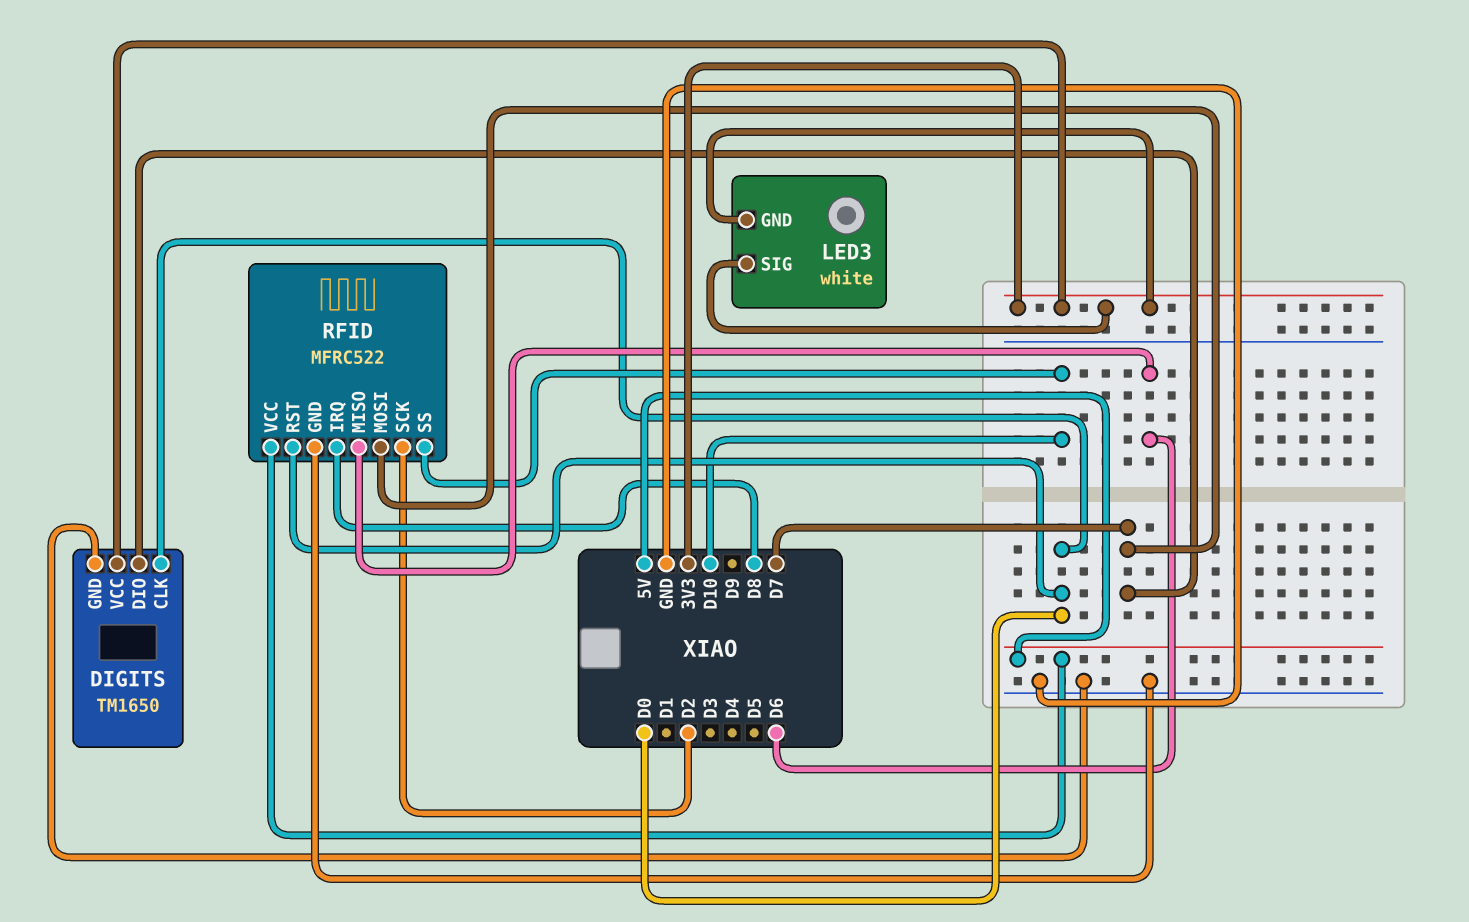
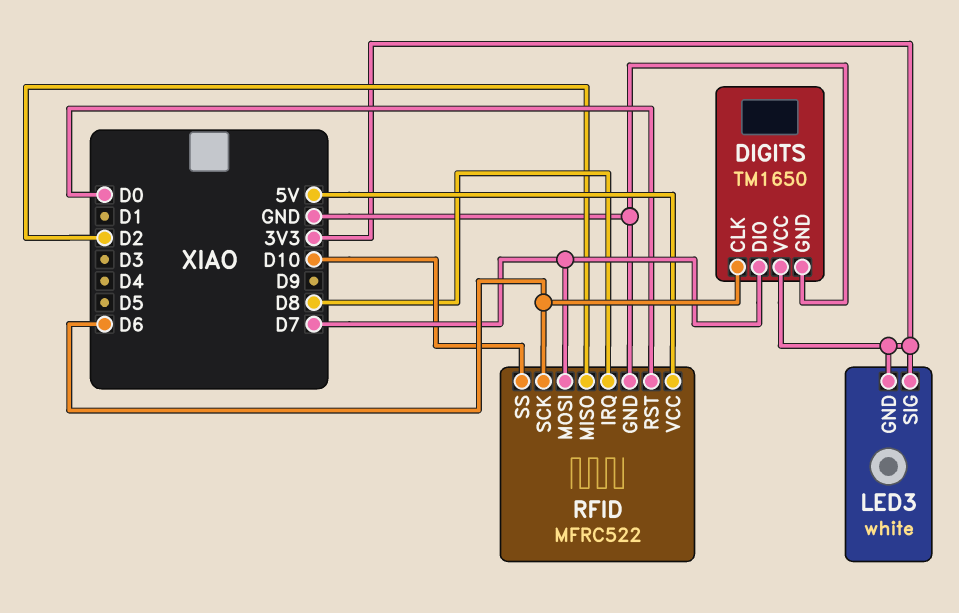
DIGITS pin CLK: D0 -> D6
RFID pin MISO: D6 -> D2
RFID pin SCK: D2 -> D6

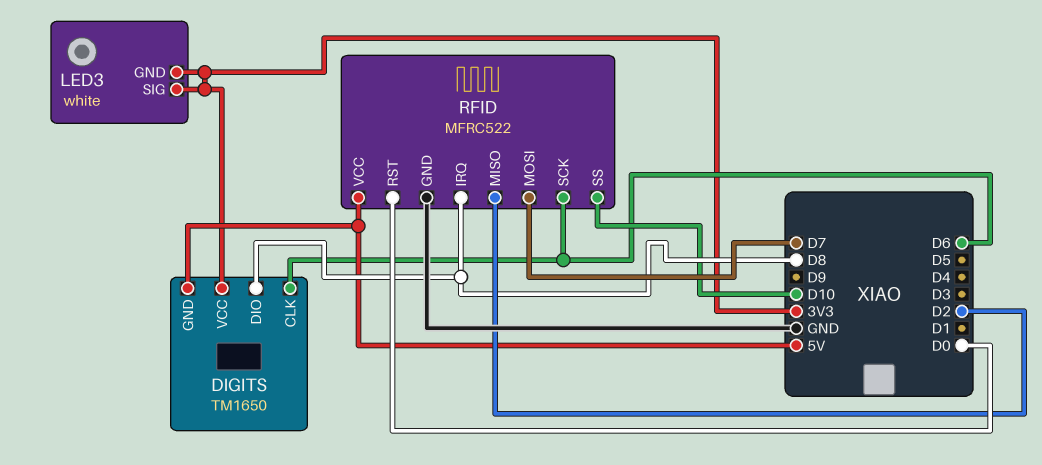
DIGITS pin DIO: D7 -> D8
DIGITS pin GND: GND -> 5V

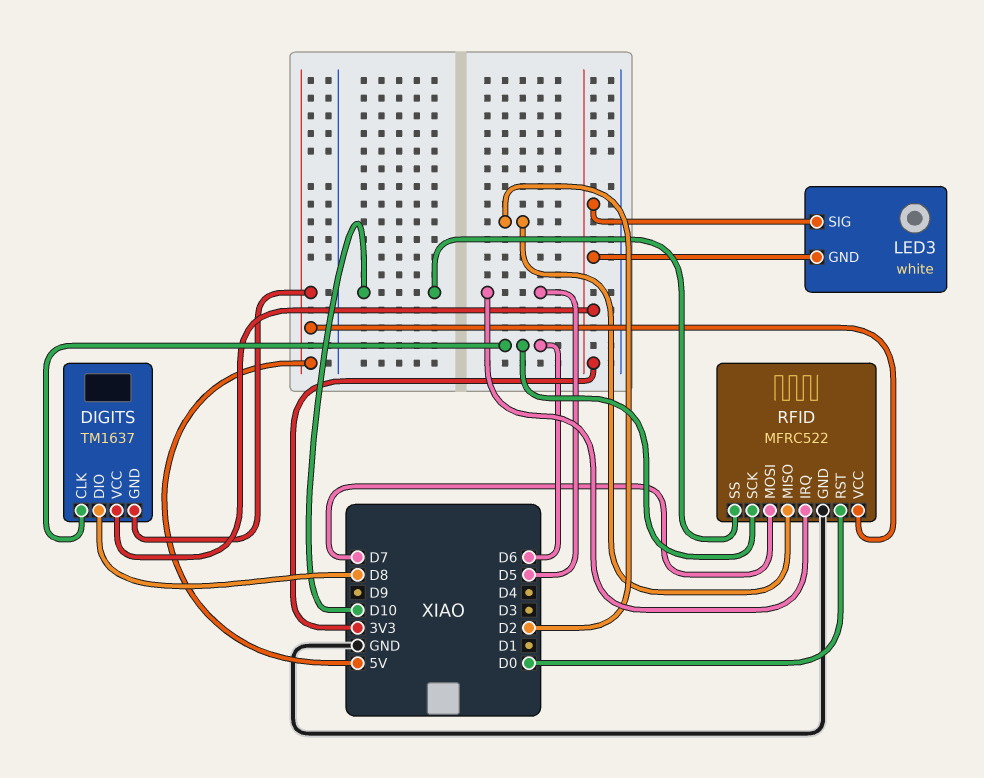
DIGITS: TM1650 -> TM1637
RFID pin IRQ: D8 -> D5

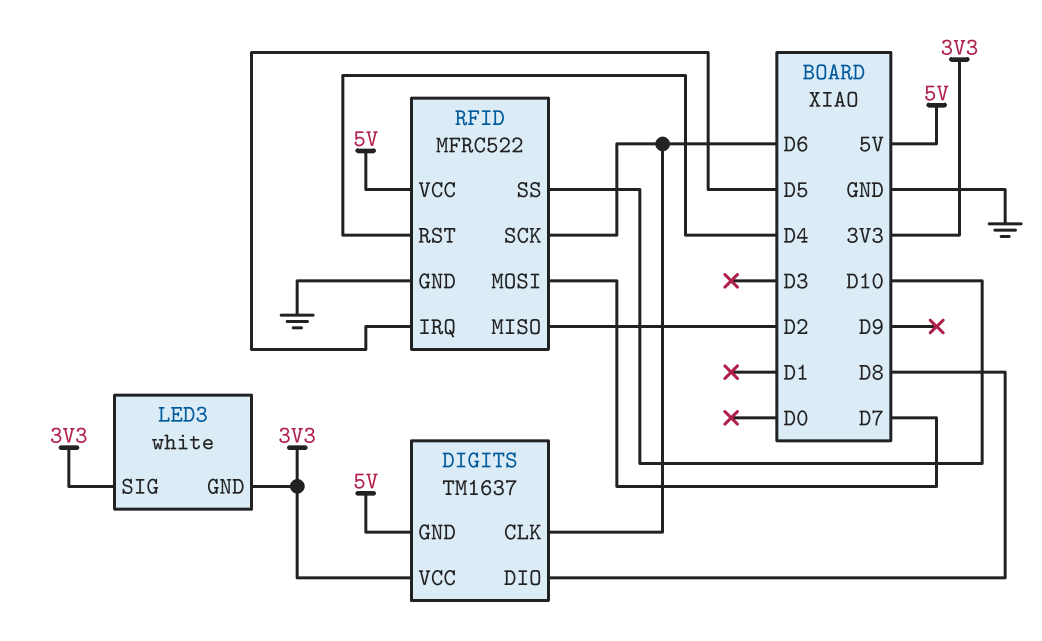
RFID pin RST: D0 -> D4

